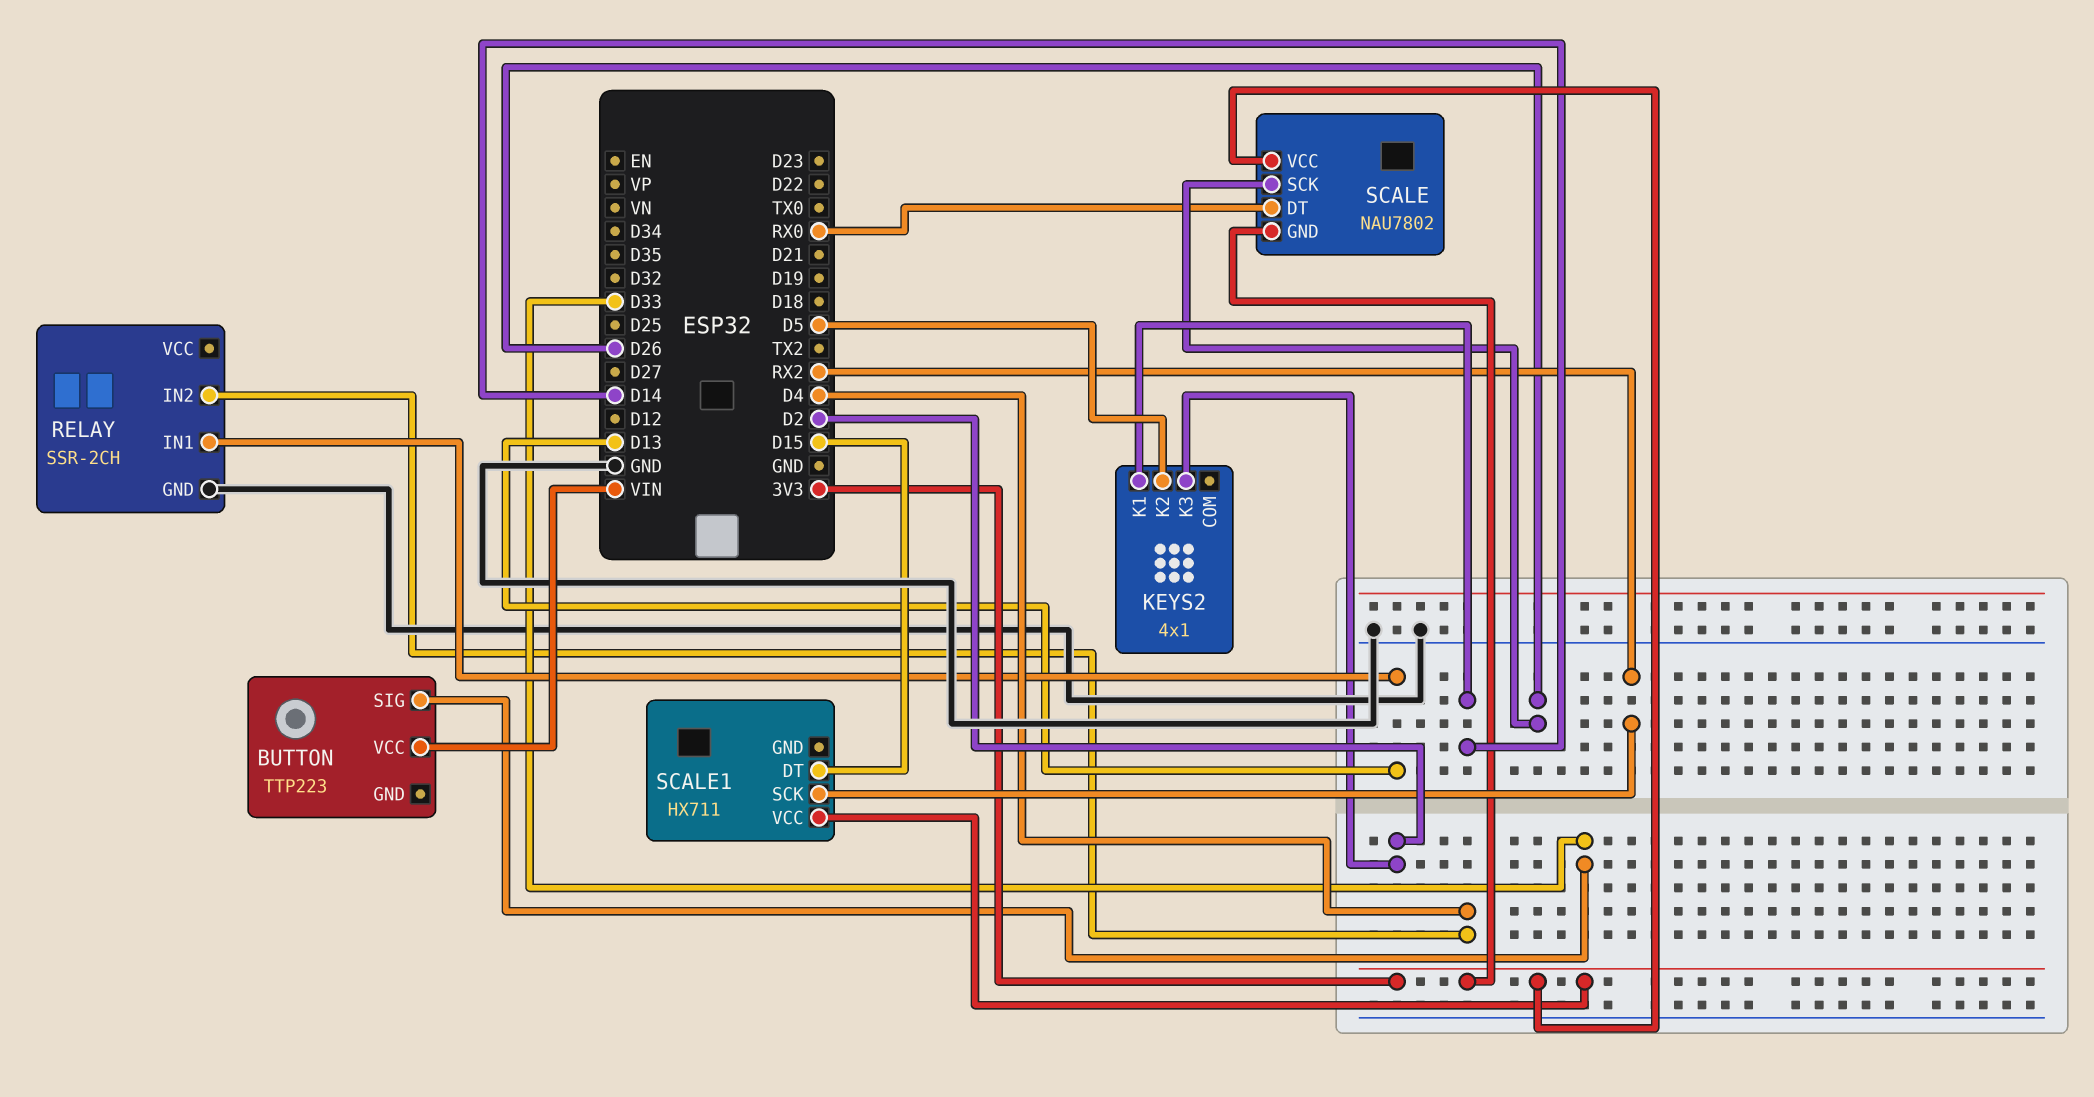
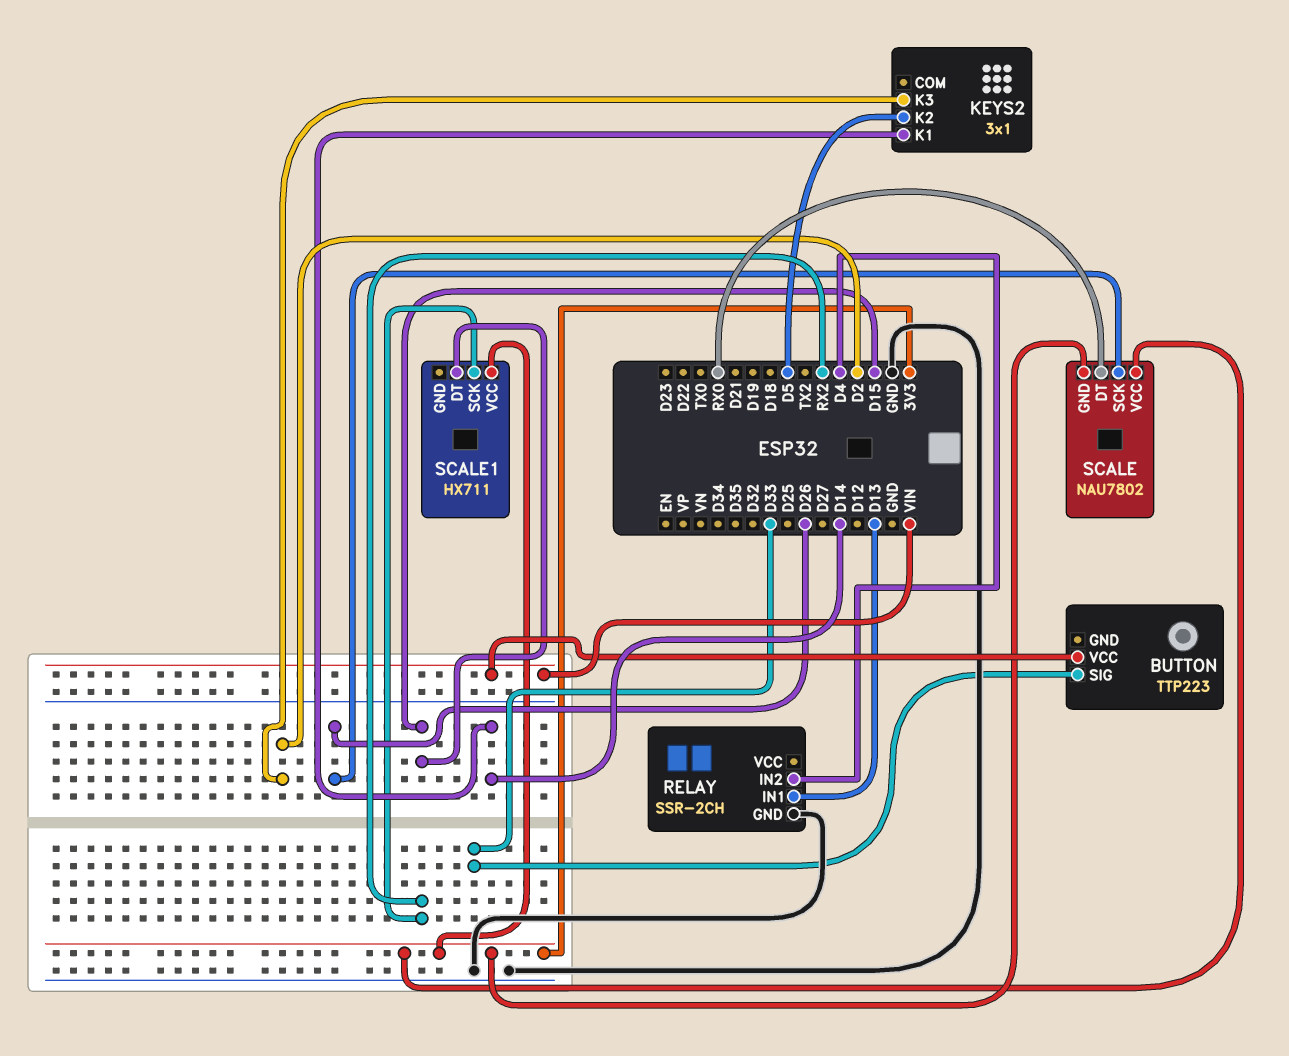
KEYS2: 4x1 -> 3x1

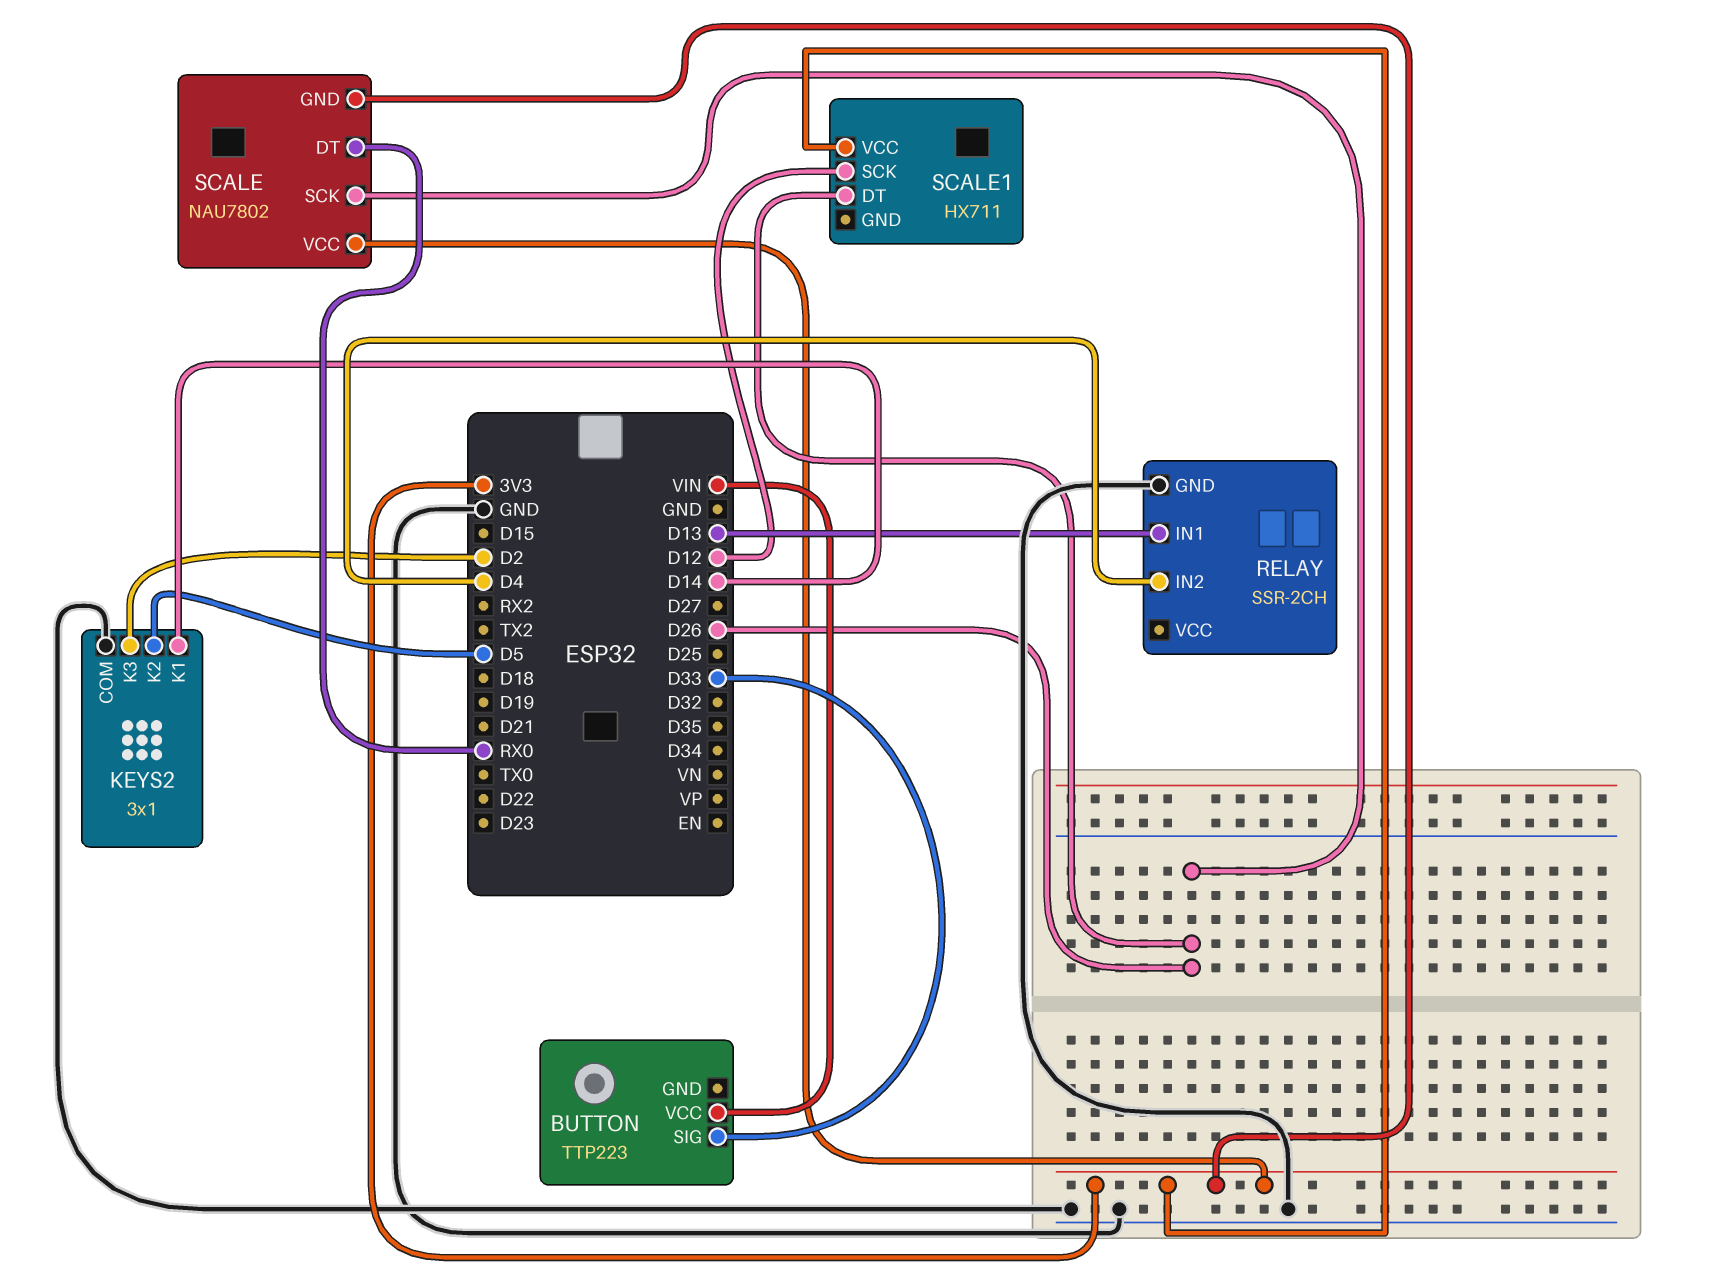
KEYS2 pin COM: none -> GND
SCALE1 pin DT: D15 -> D26
SCALE1 pin SCK: RX2 -> D12

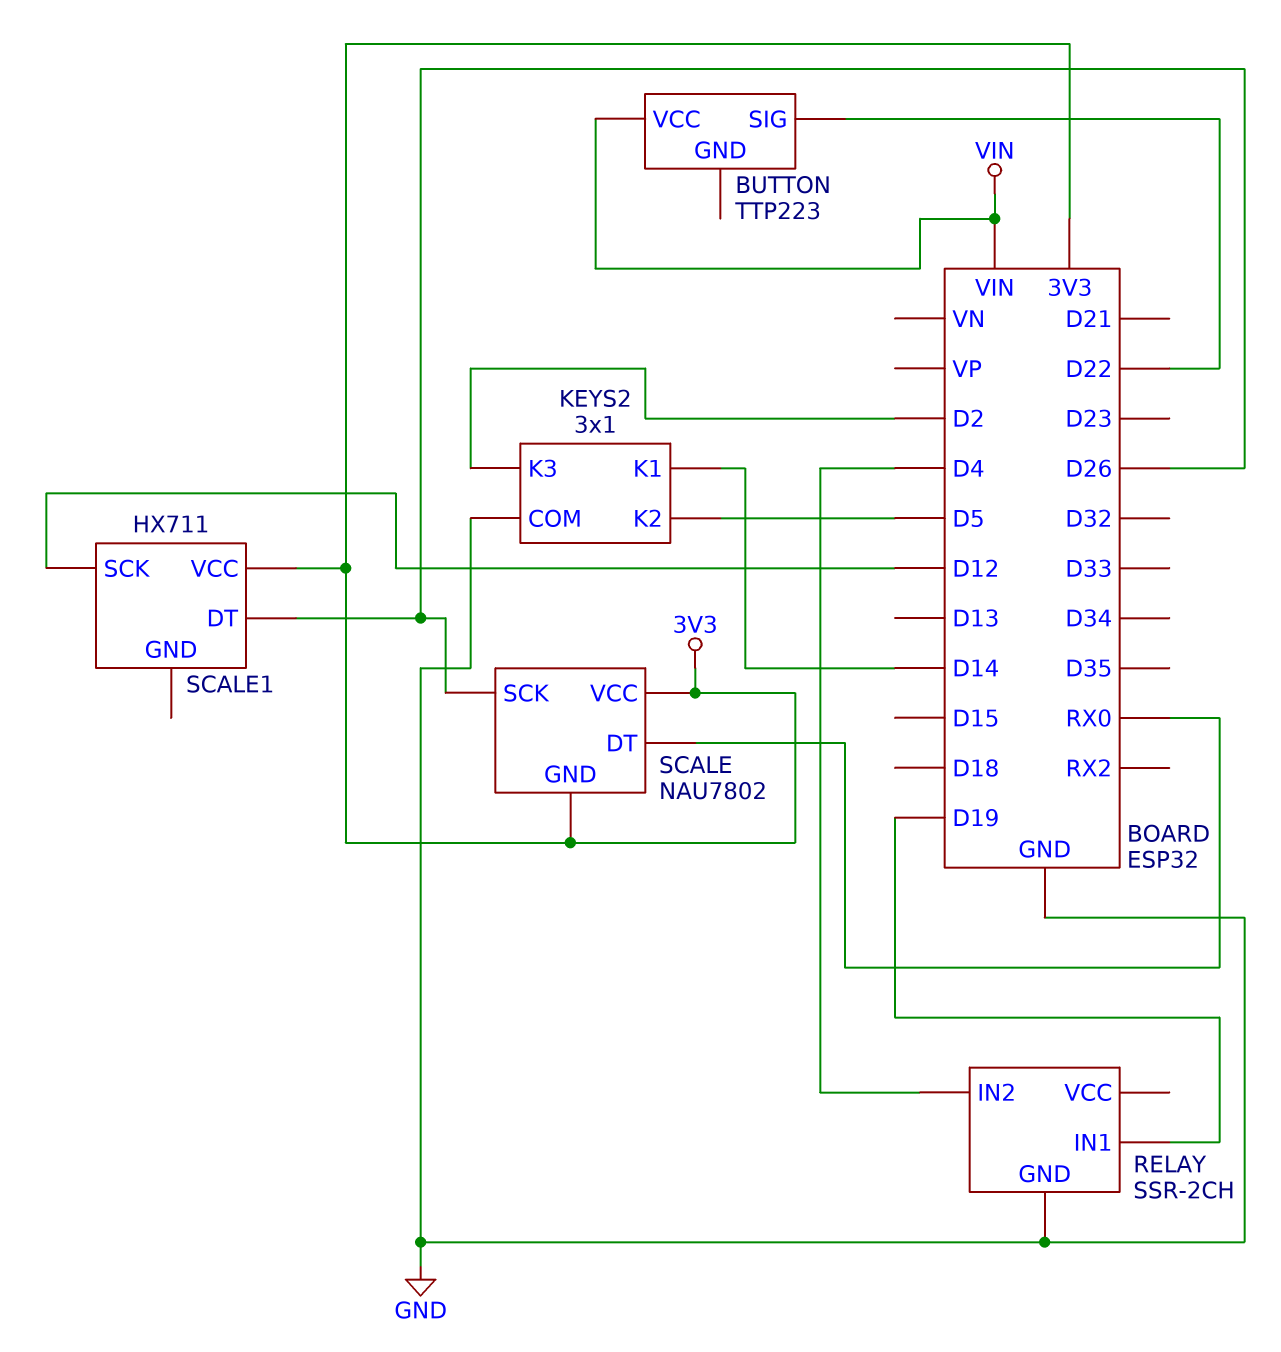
BUTTON pin SIG: D33 -> D22
RELAY pin IN1: D13 -> D19

